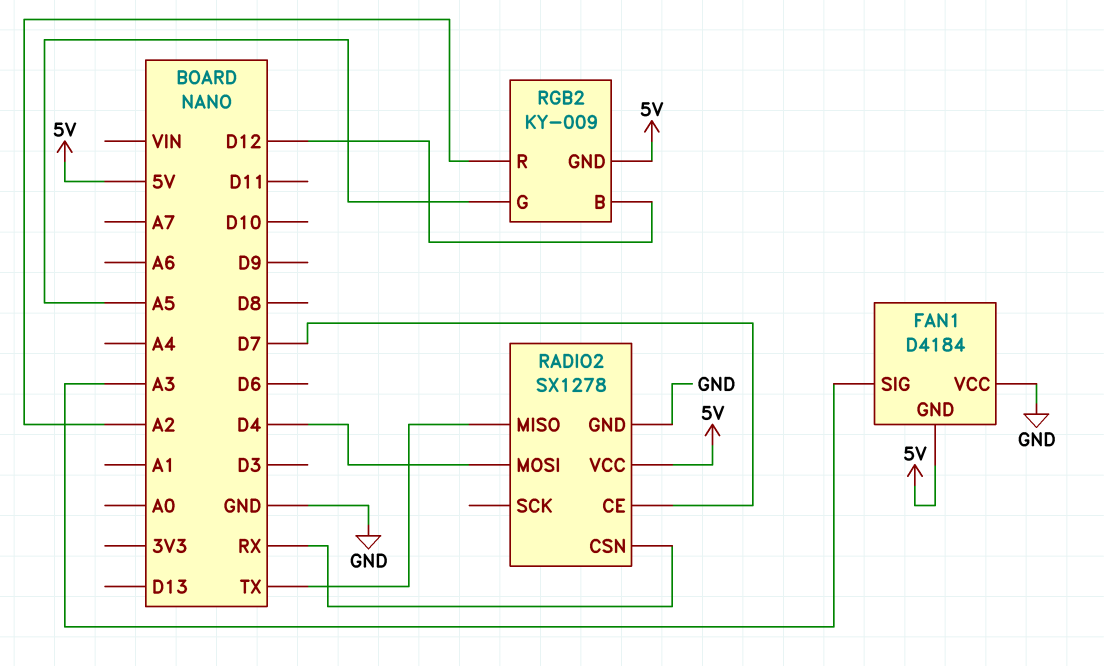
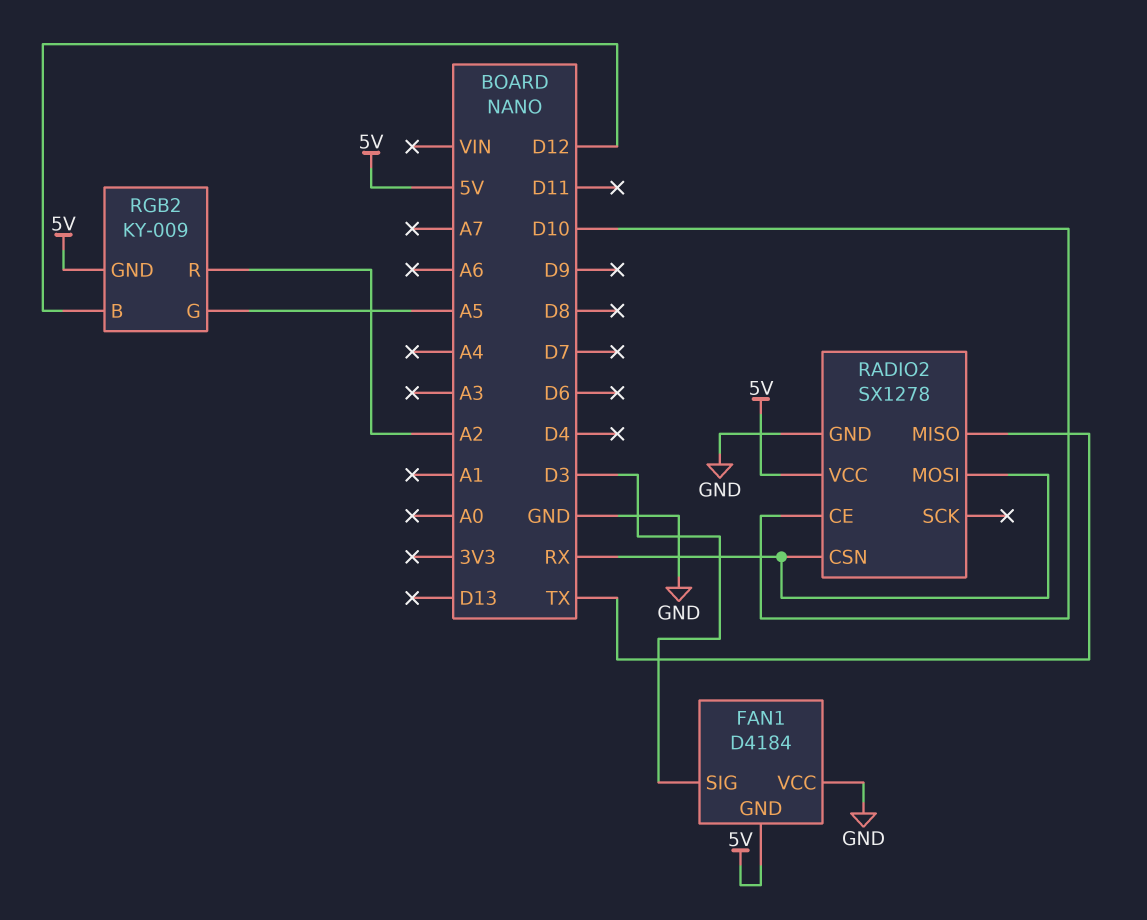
FAN1 pin SIG: A3 -> D3
RADIO2 pin CE: D7 -> D10
RADIO2 pin MOSI: D4 -> RX

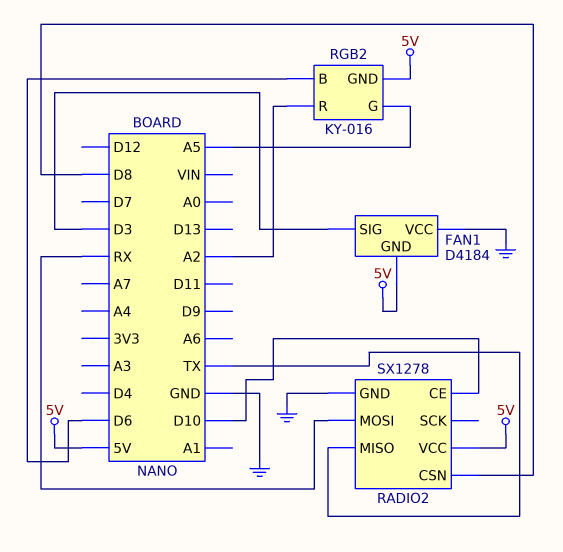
RADIO2 pin CSN: RX -> D8
RGB2: KY-009 -> KY-016
RGB2 pin B: D12 -> D6

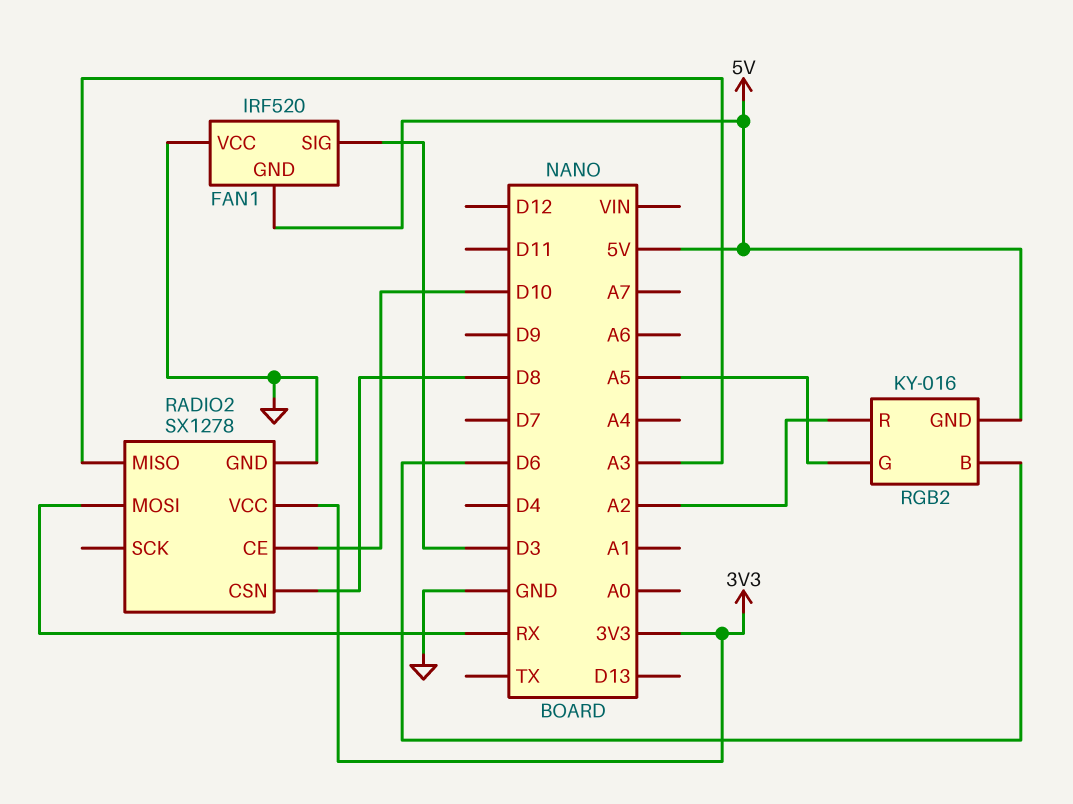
FAN1: D4184 -> IRF520
RADIO2 pin MISO: TX -> A3
RADIO2 pin VCC: 5V -> 3V3

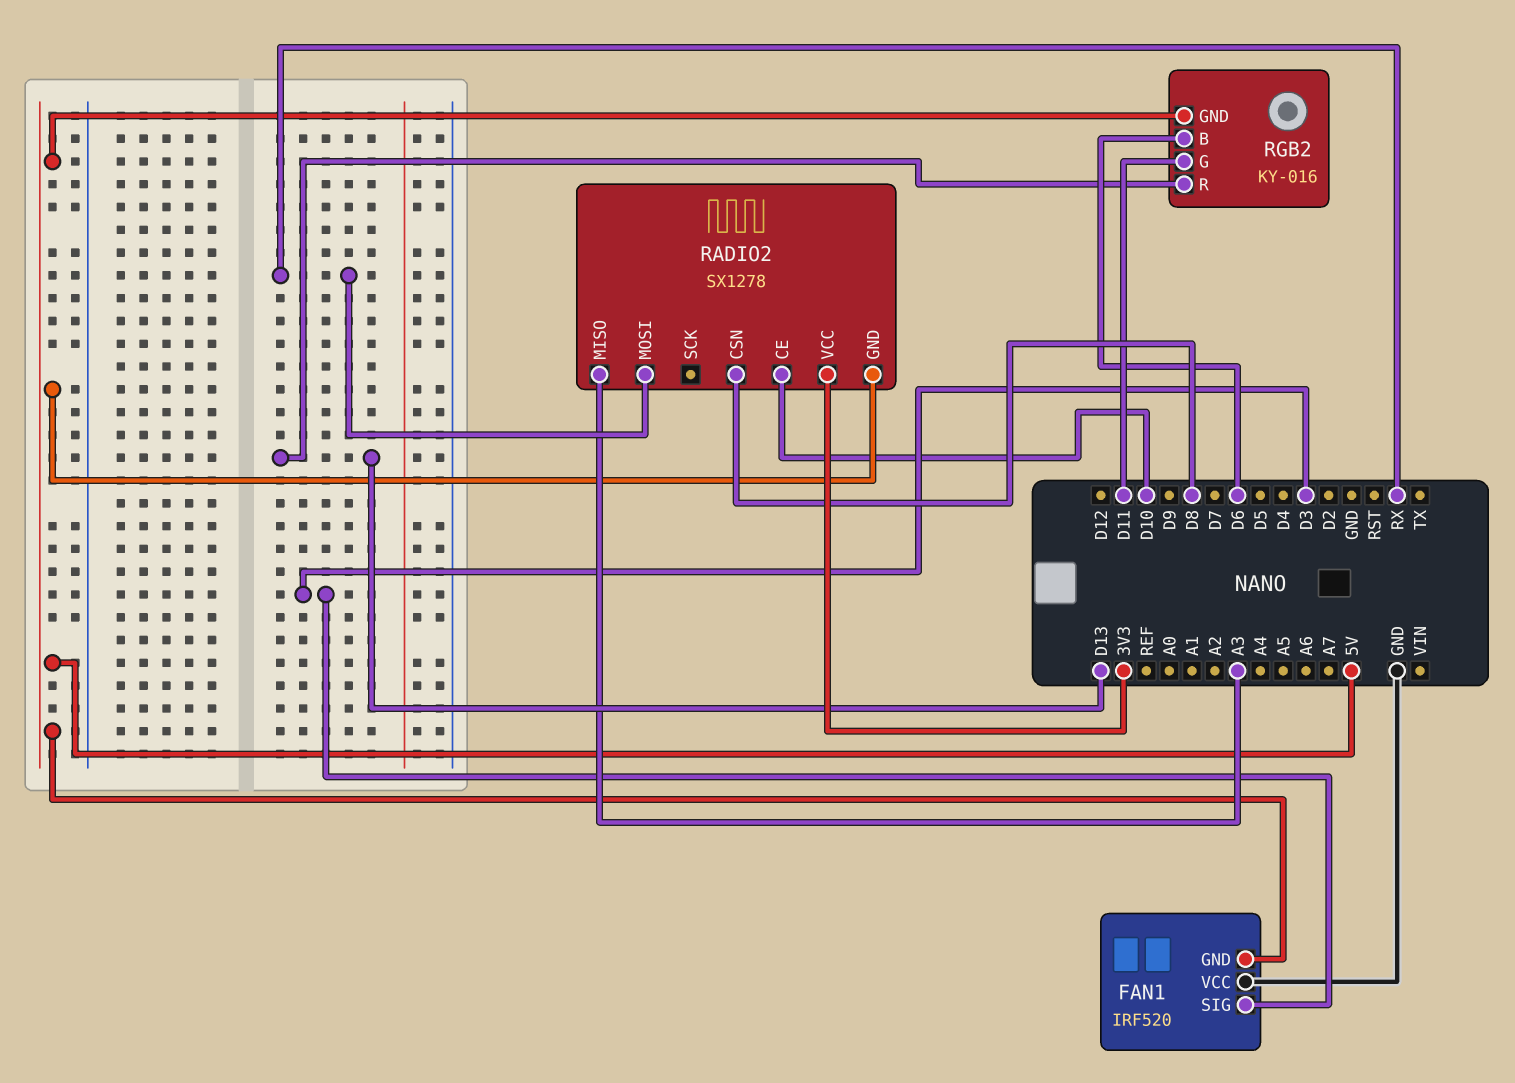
RADIO2 pin GND: GND -> 5V
RGB2 pin G: A5 -> D11
RGB2 pin R: A2 -> D13

